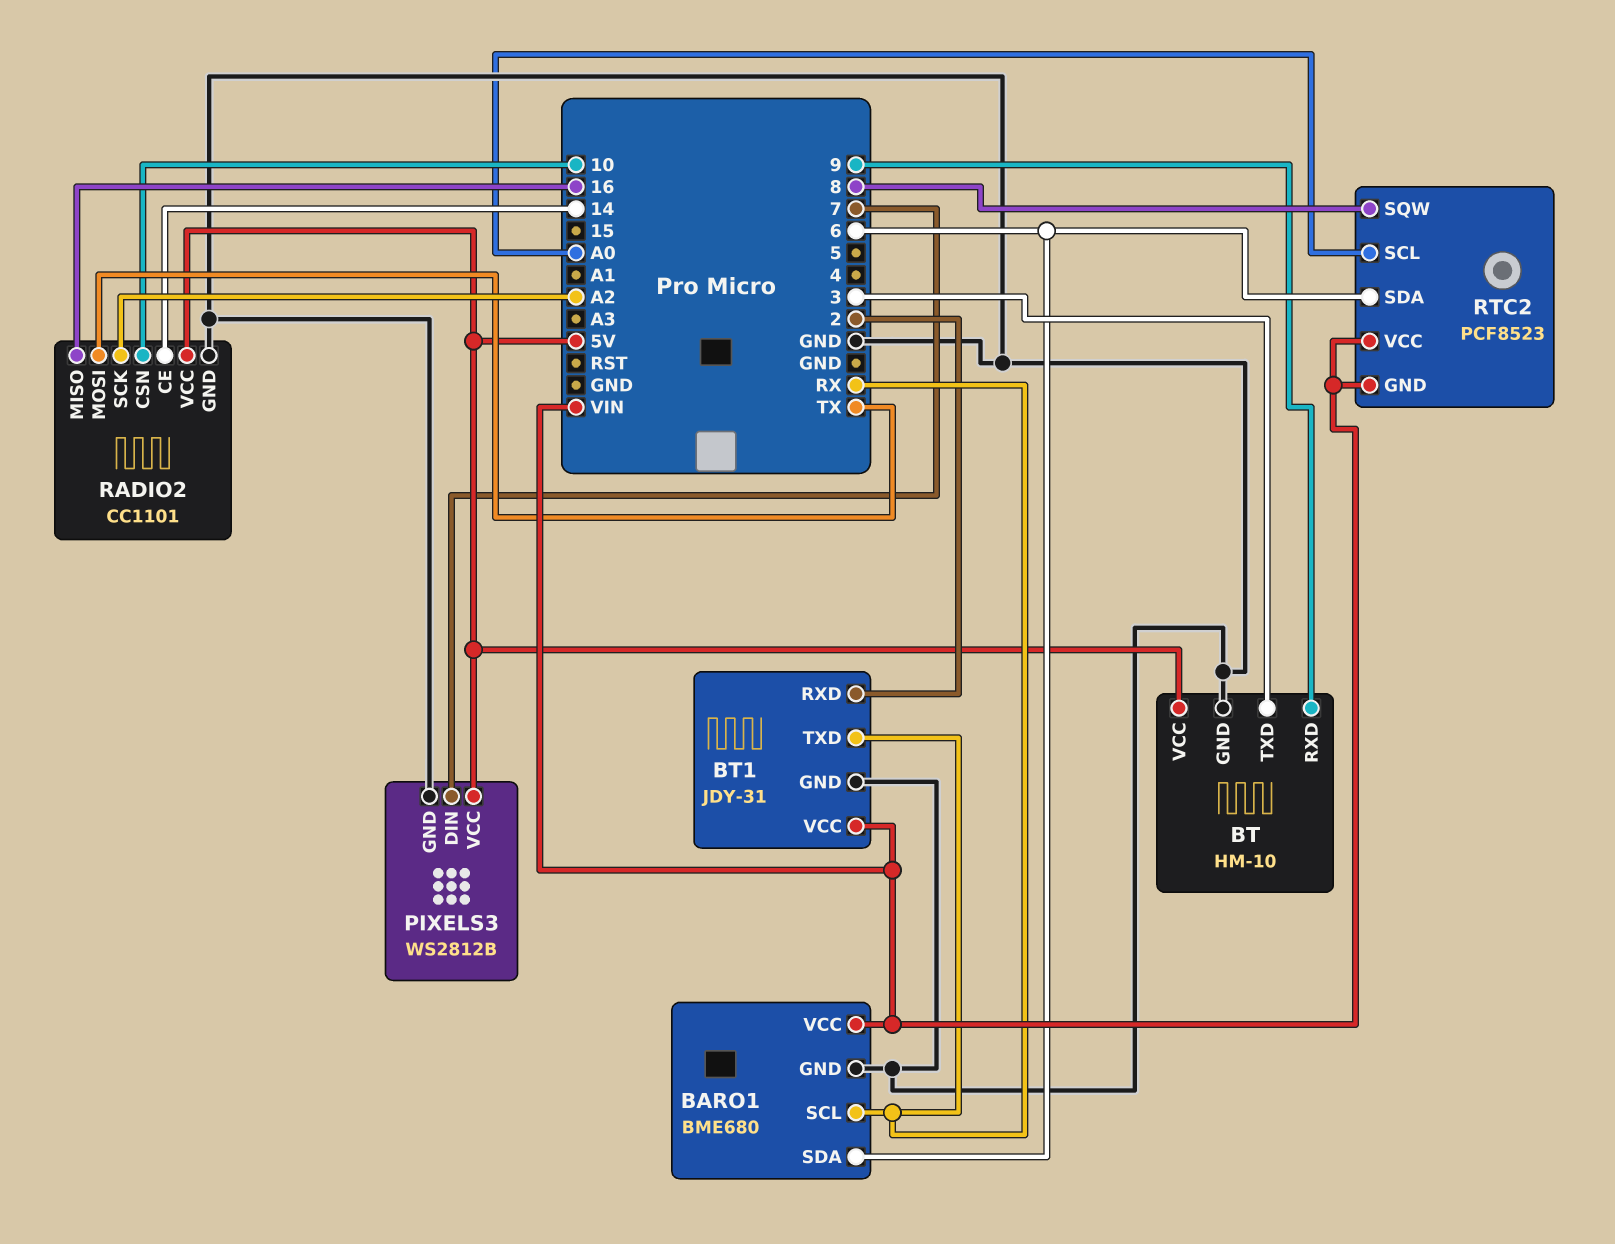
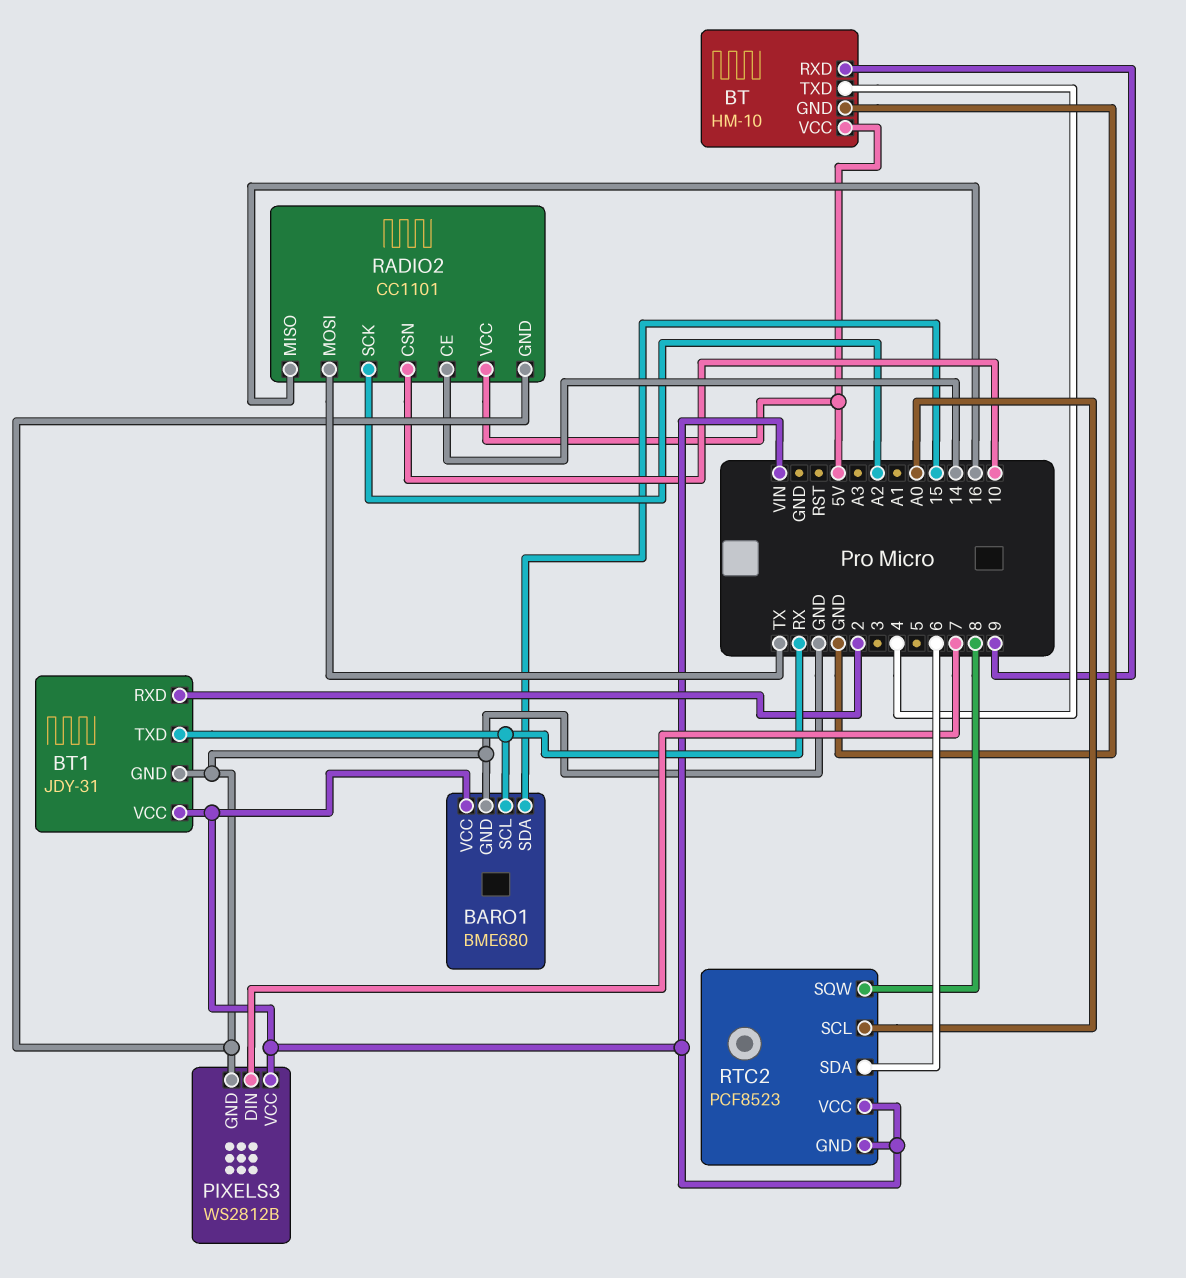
BARO1 pin SDA: 6 -> 15
BT pin TXD: 3 -> 4
PIXELS3 pin VCC: 5V -> VIN

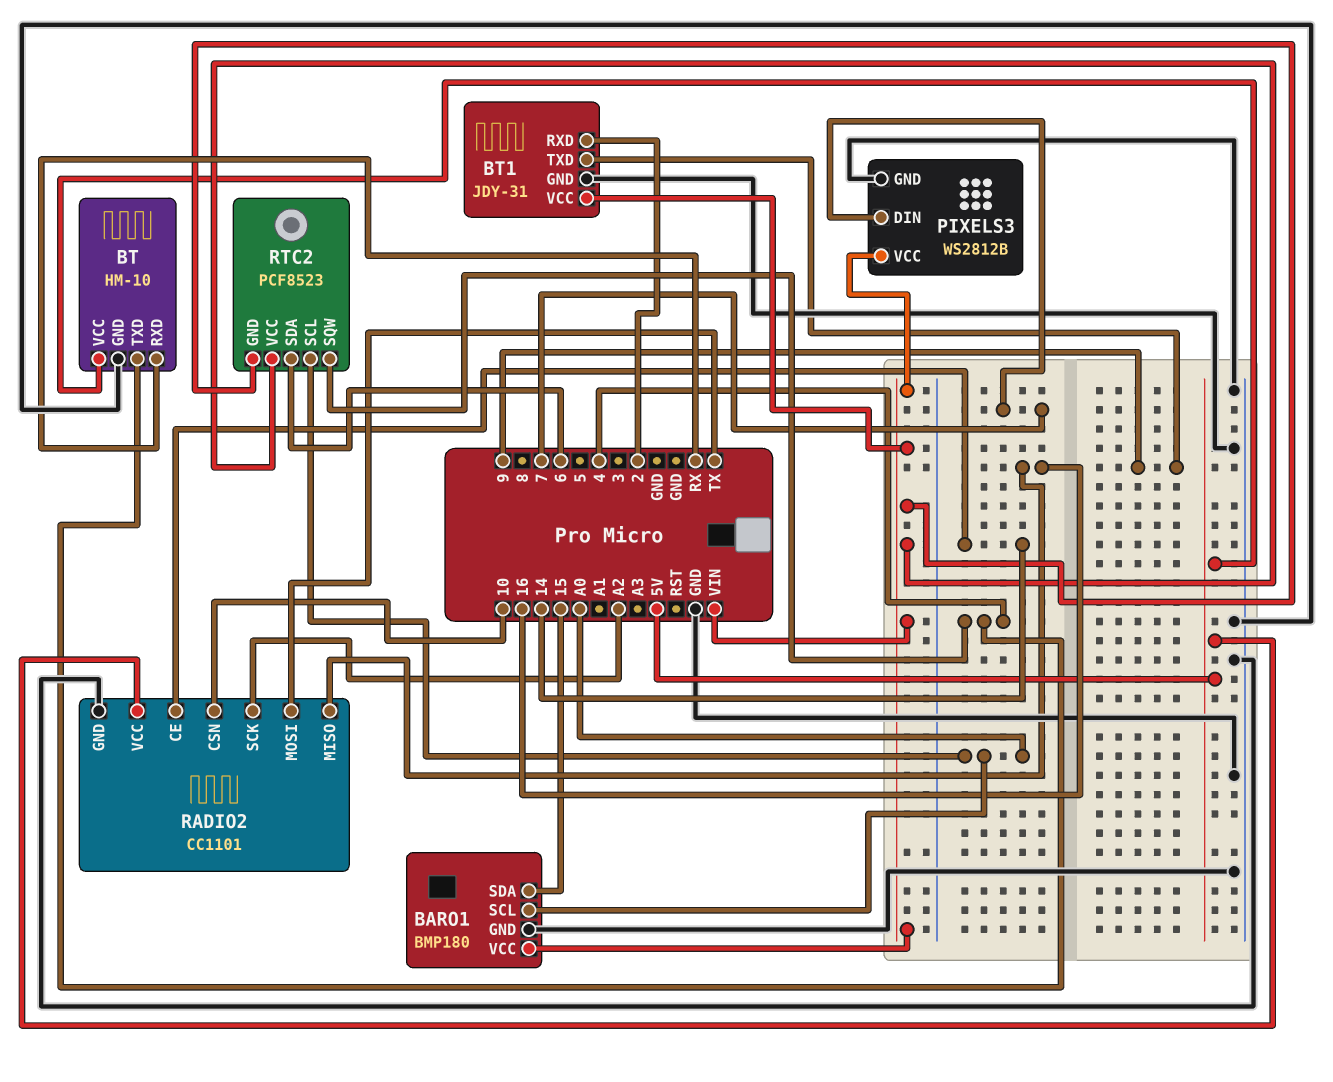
BARO1: BME680 -> BMP180
BARO1 pin SCL: RX -> A0
BT pin RXD: 9 -> RX
BT1 pin TXD: RX -> 9
RTC2 pin SQW: 8 -> 4

